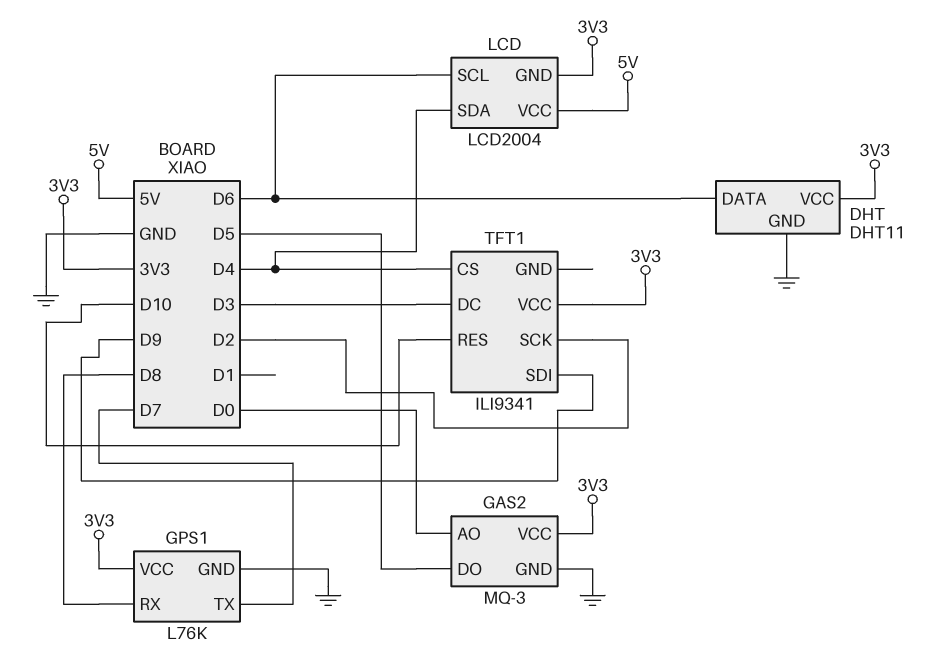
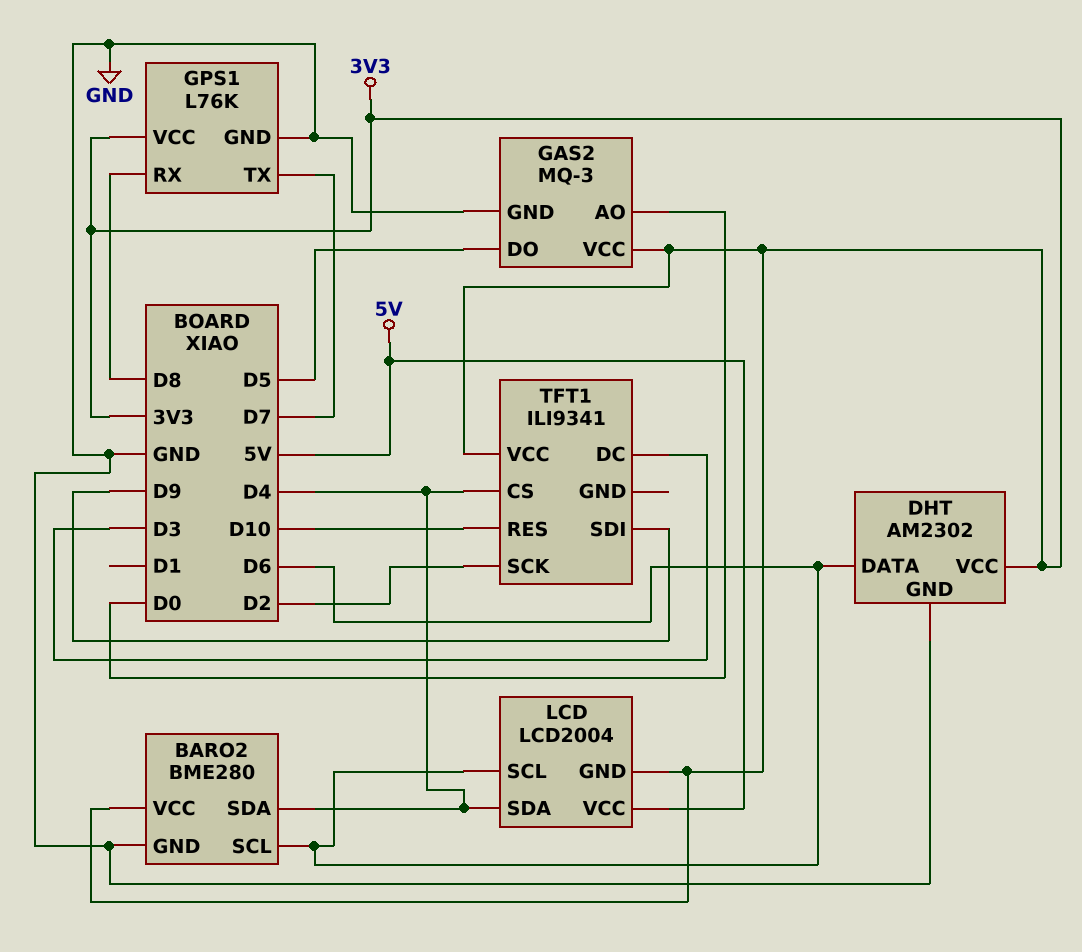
BARO2: none -> BME280
BARO2 pin GND: none -> GND
BARO2 pin SCL: none -> D6
BARO2 pin SDA: none -> D4
BARO2 pin VCC: none -> 3V3
DHT: DHT11 -> AM2302

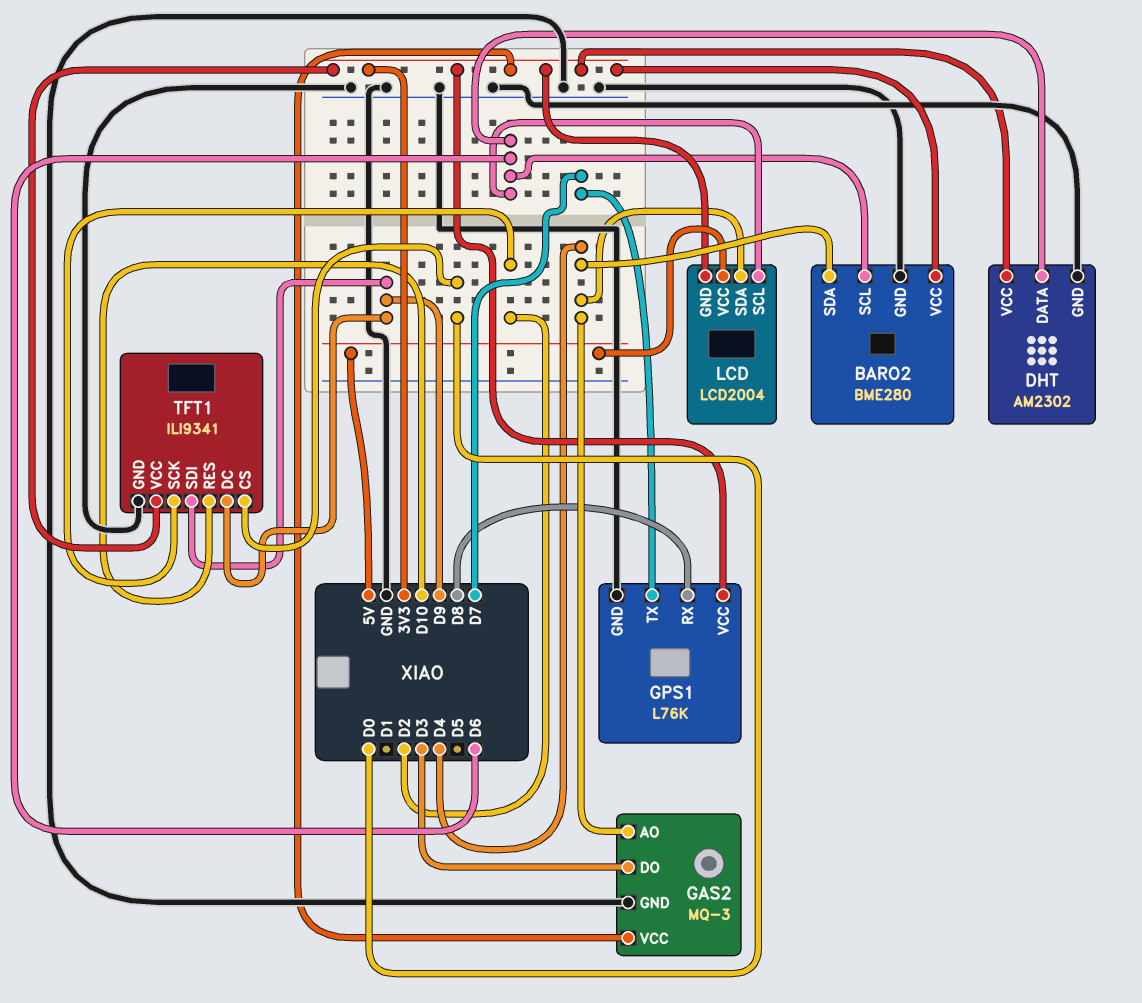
GAS2 pin AO: D0 -> D4
GAS2 pin DO: D5 -> D3
TFT1 pin CS: D4 -> D0
TFT1 pin DC: D3 -> D9
TFT1 pin GND: none -> GND

